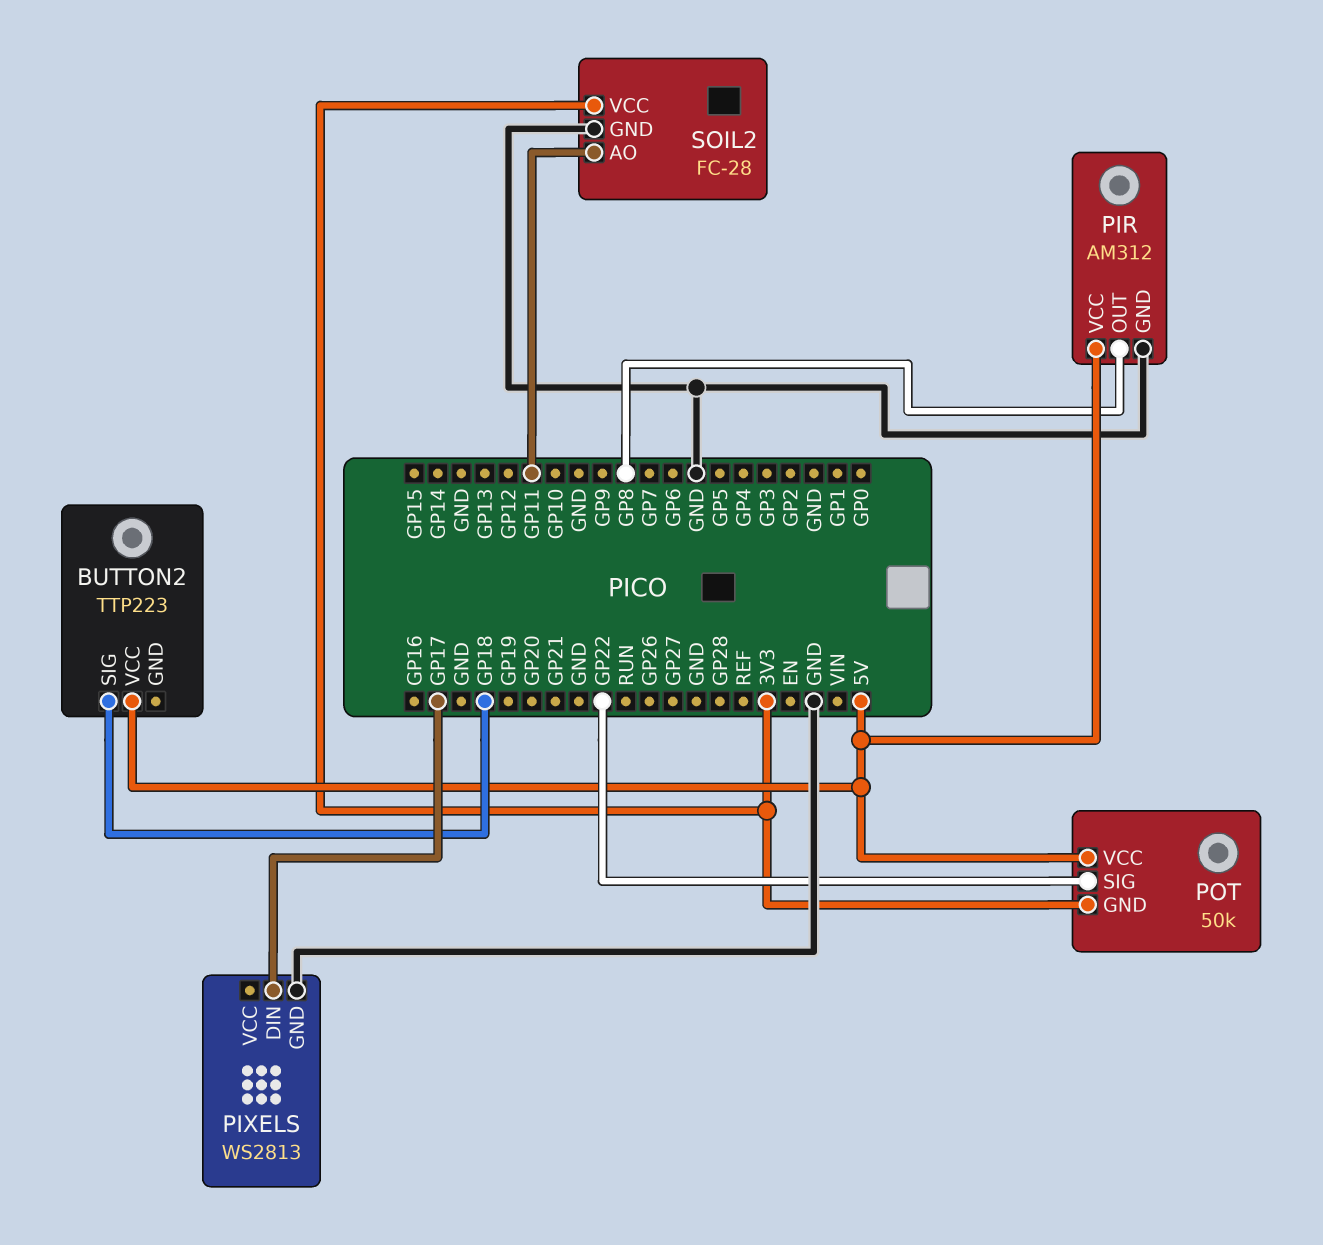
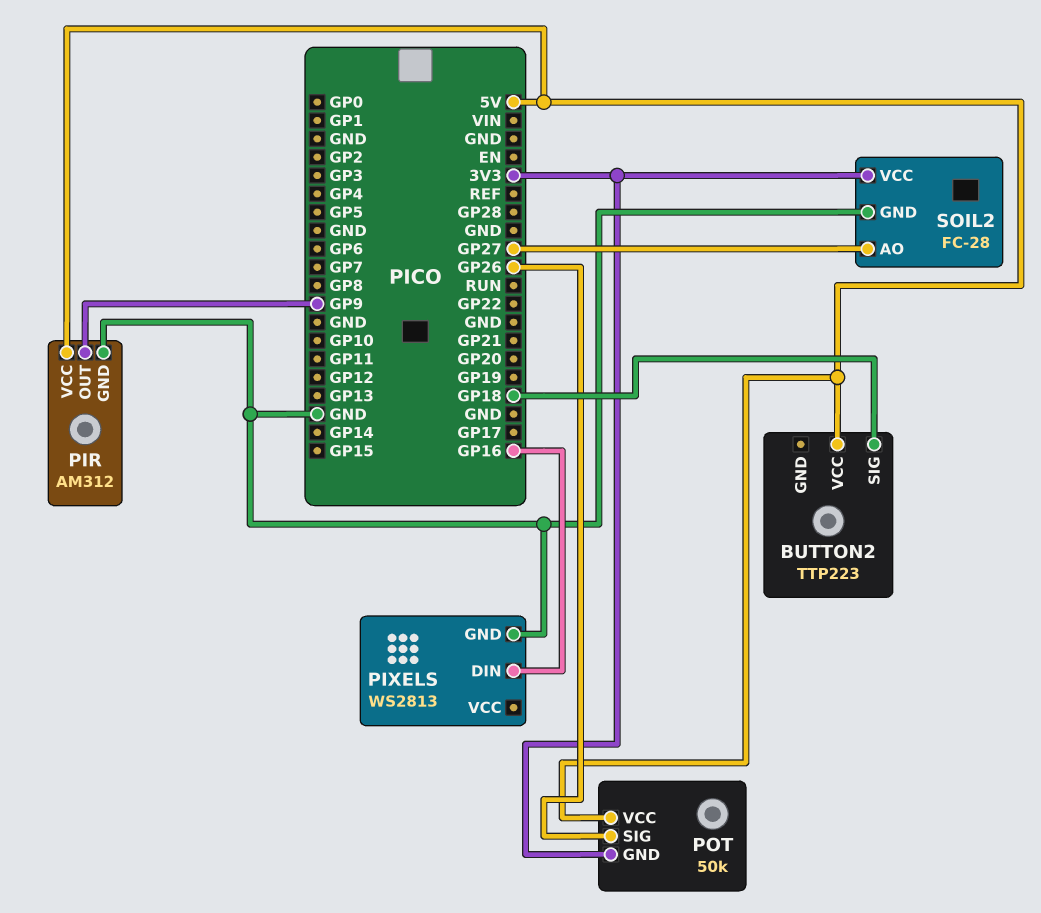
PIR pin OUT: GP8 -> GP9
PIXELS pin DIN: GP17 -> GP16
POT pin SIG: GP22 -> GP26
SOIL2 pin AO: GP11 -> GP27

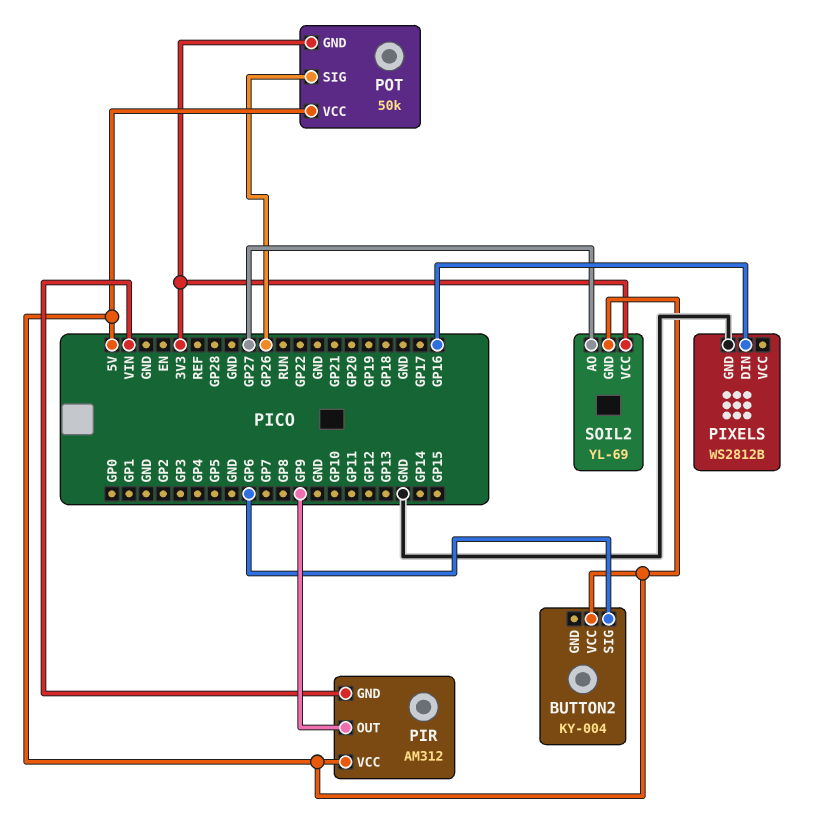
BUTTON2: TTP223 -> KY-004
BUTTON2 pin SIG: GP18 -> GP6
PIR pin GND: GND -> VIN
PIXELS: WS2813 -> WS2812B
SOIL2: FC-28 -> YL-69
SOIL2 pin GND: GND -> 5V

